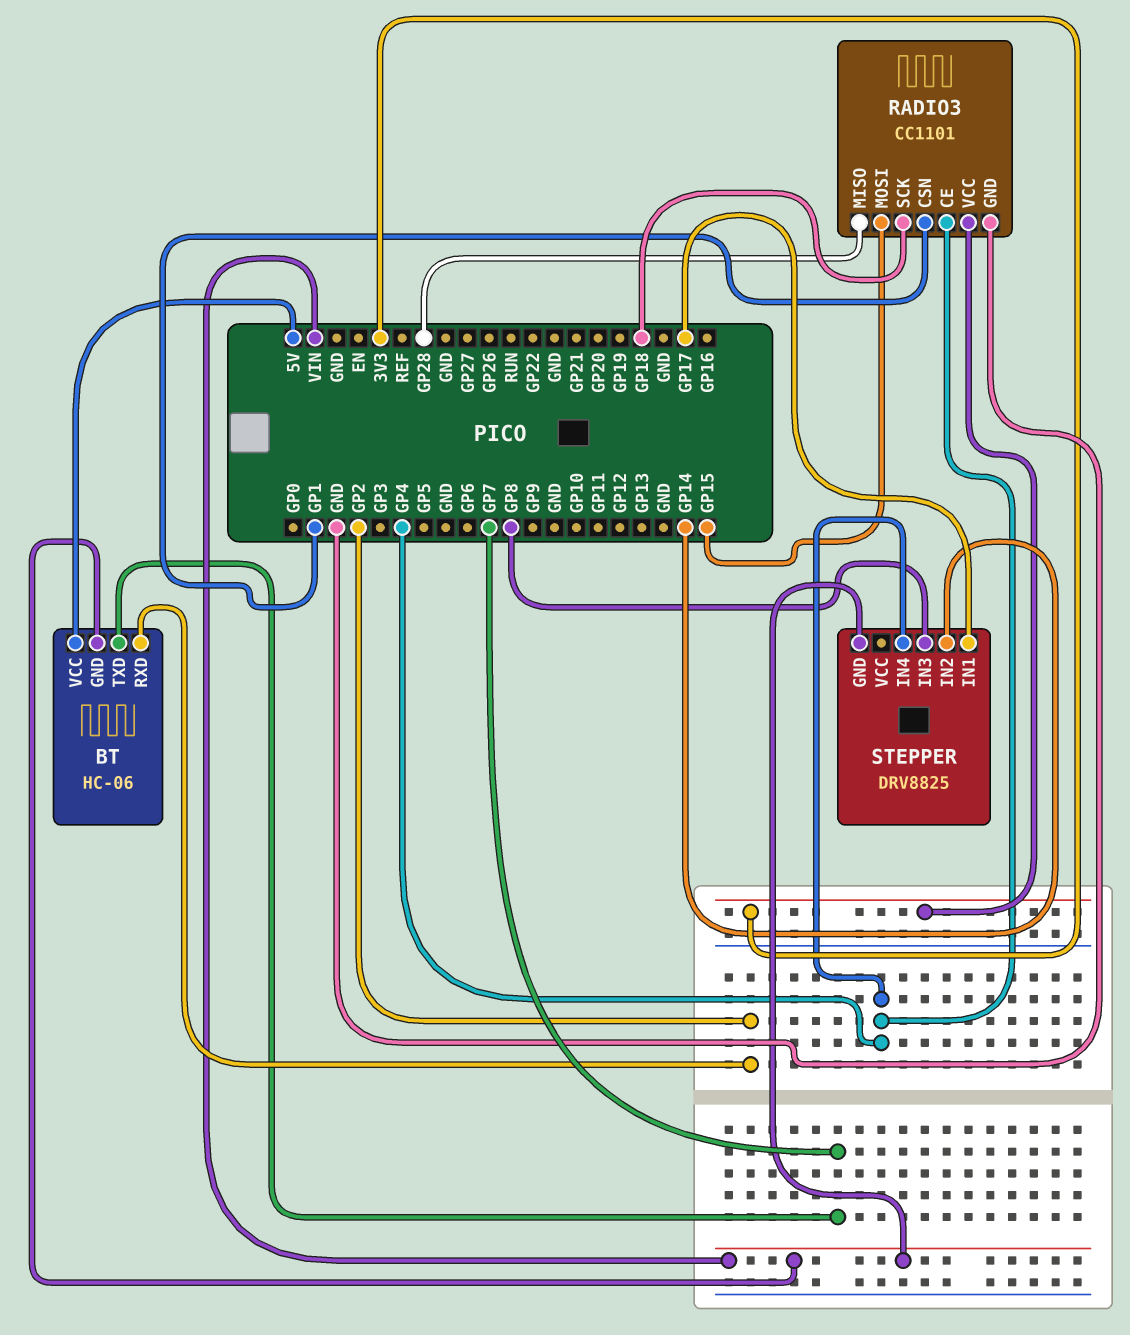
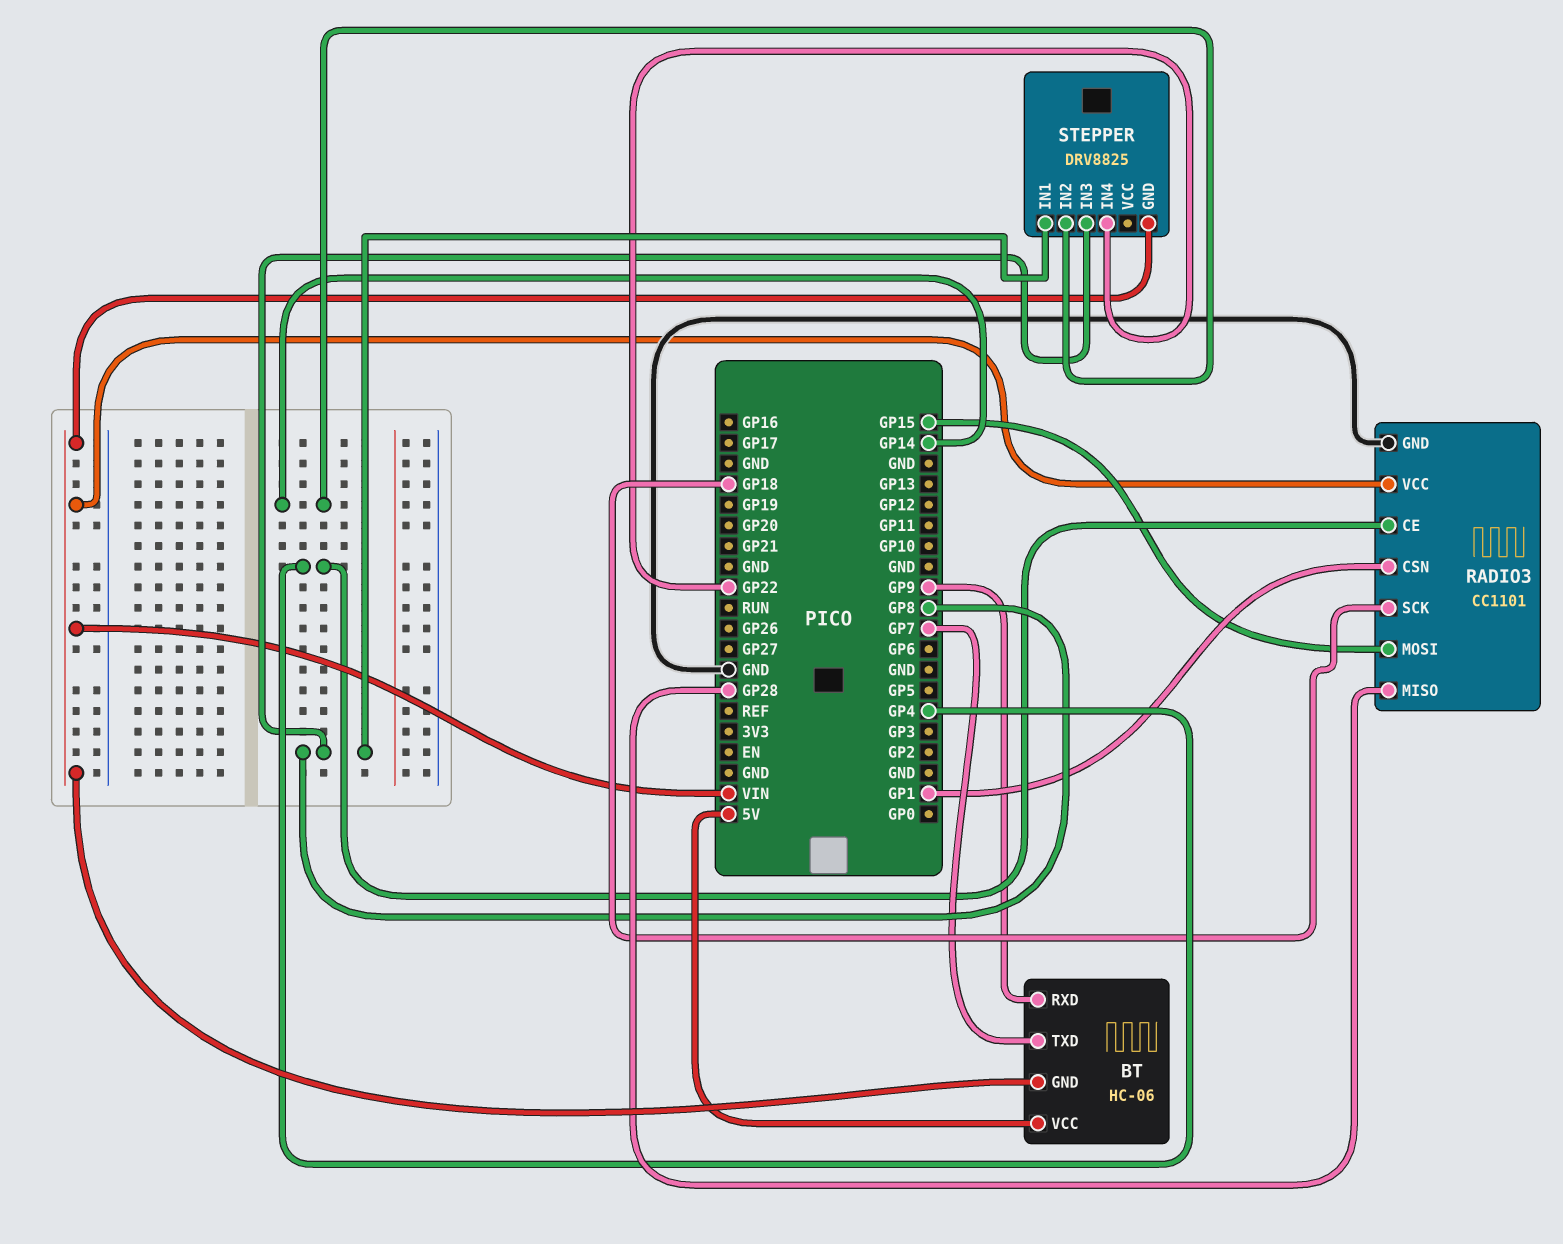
BT pin RXD: GP2 -> GP9
RADIO3 pin VCC: 3V3 -> VIN
STEPPER pin IN1: GP17 -> GP8
STEPPER pin IN4: GP4 -> GP22

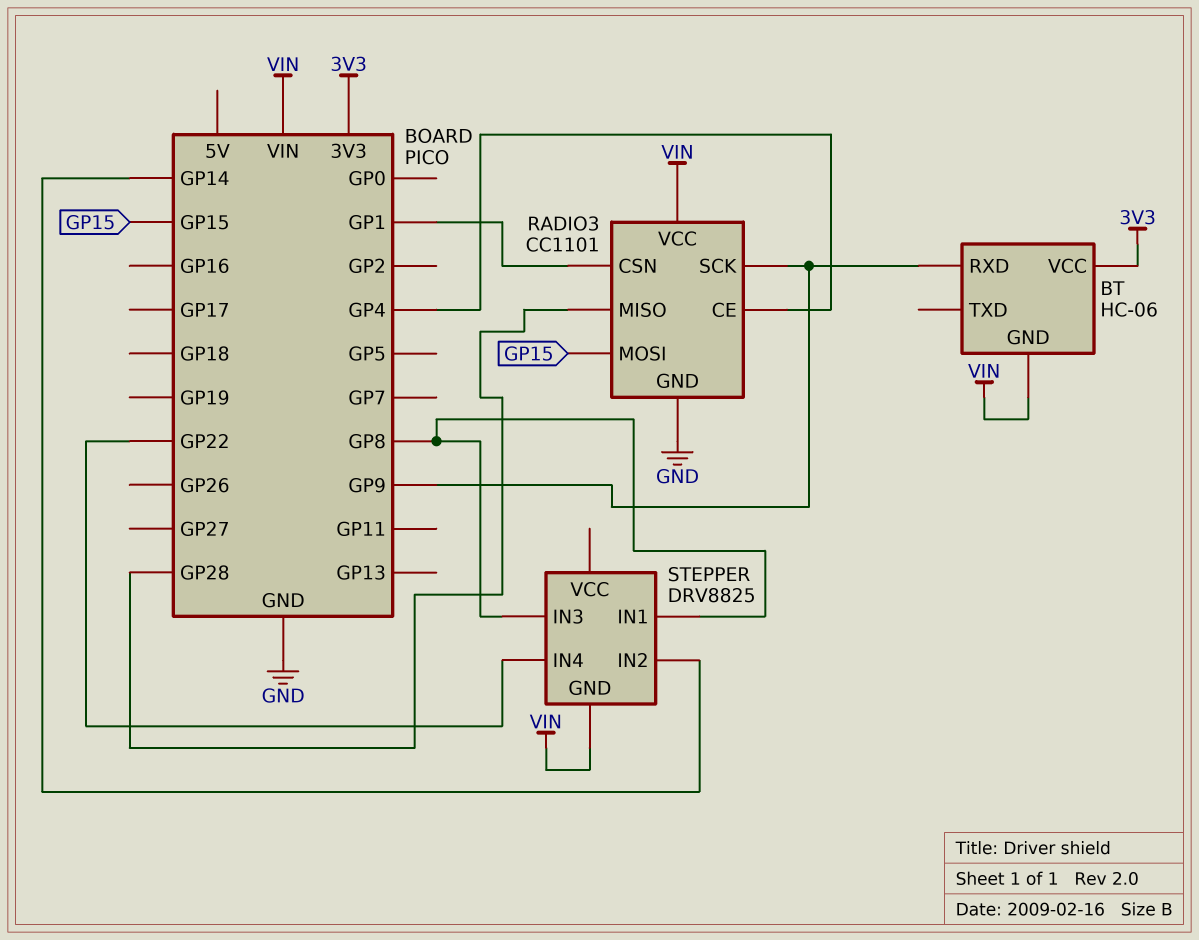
BT pin TXD: GP7 -> none
BT pin VCC: 5V -> 3V3
RADIO3 pin SCK: GP18 -> GP9

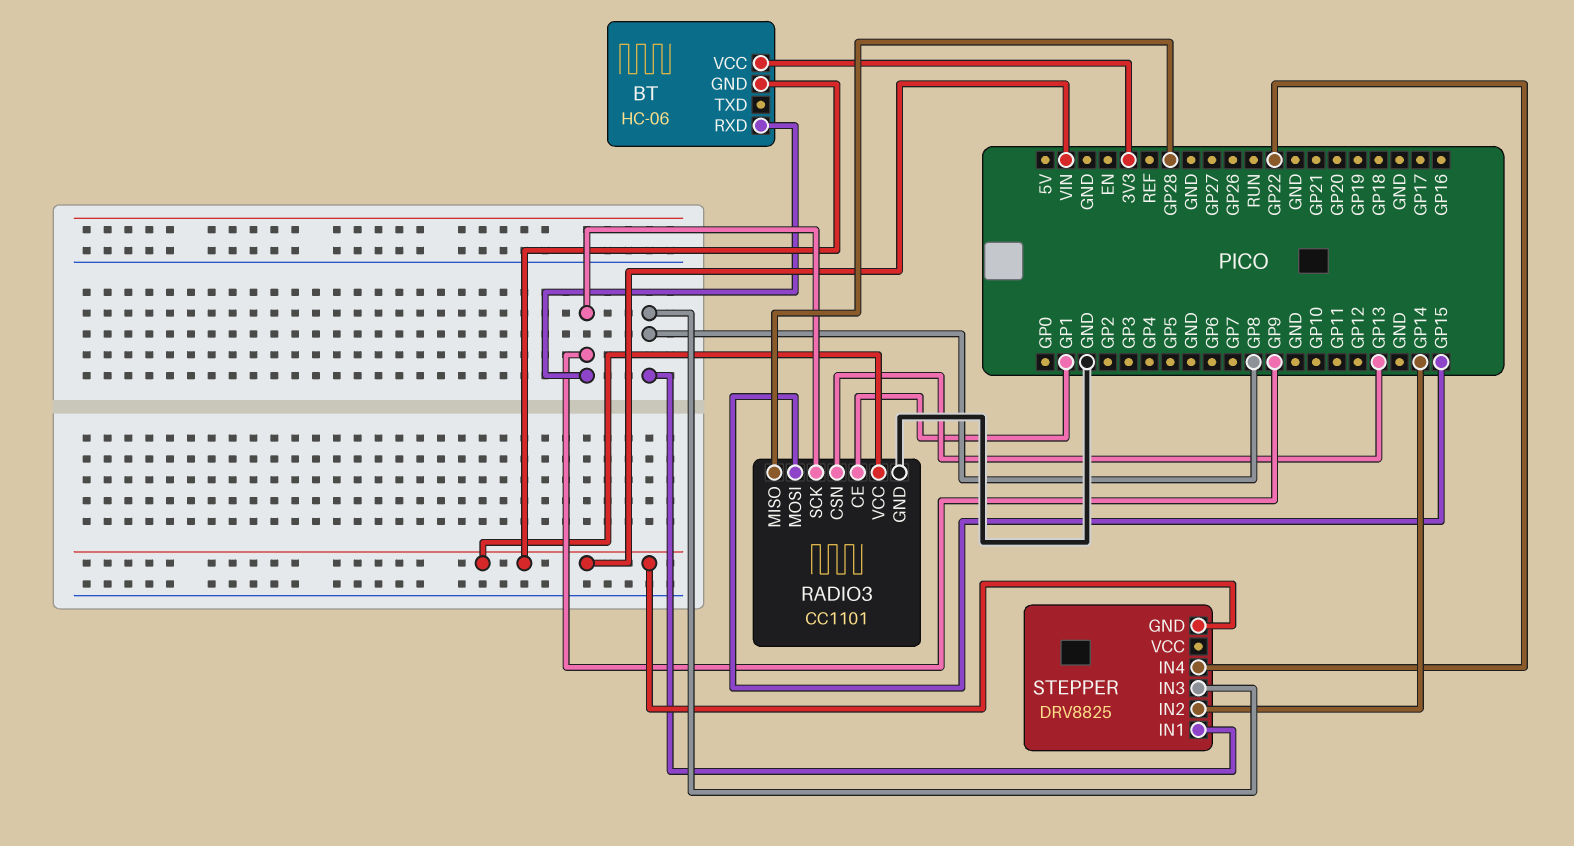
RADIO3 pin CE: GP4 -> GP1
RADIO3 pin CSN: GP1 -> GP13

